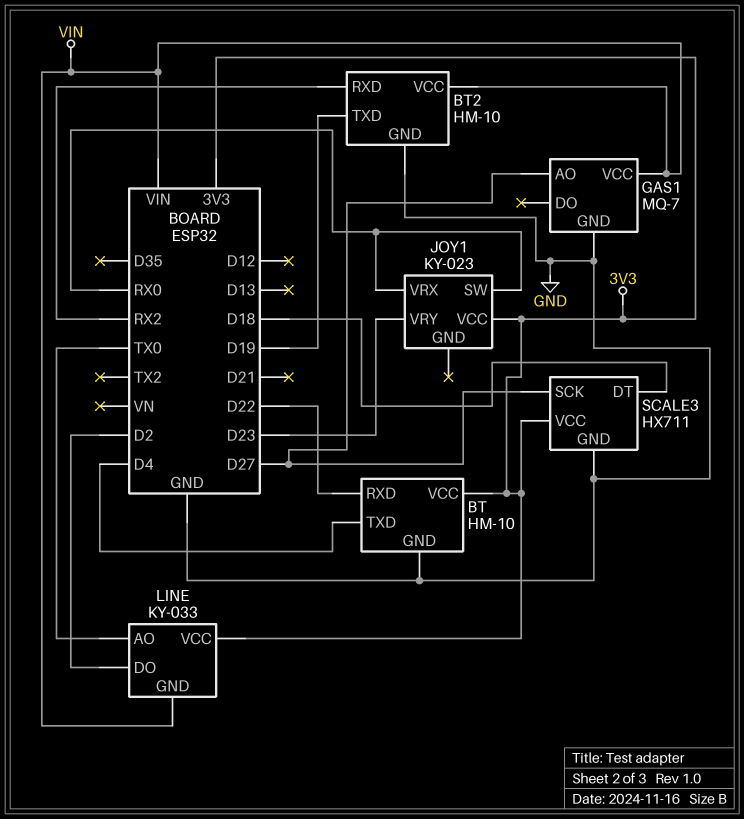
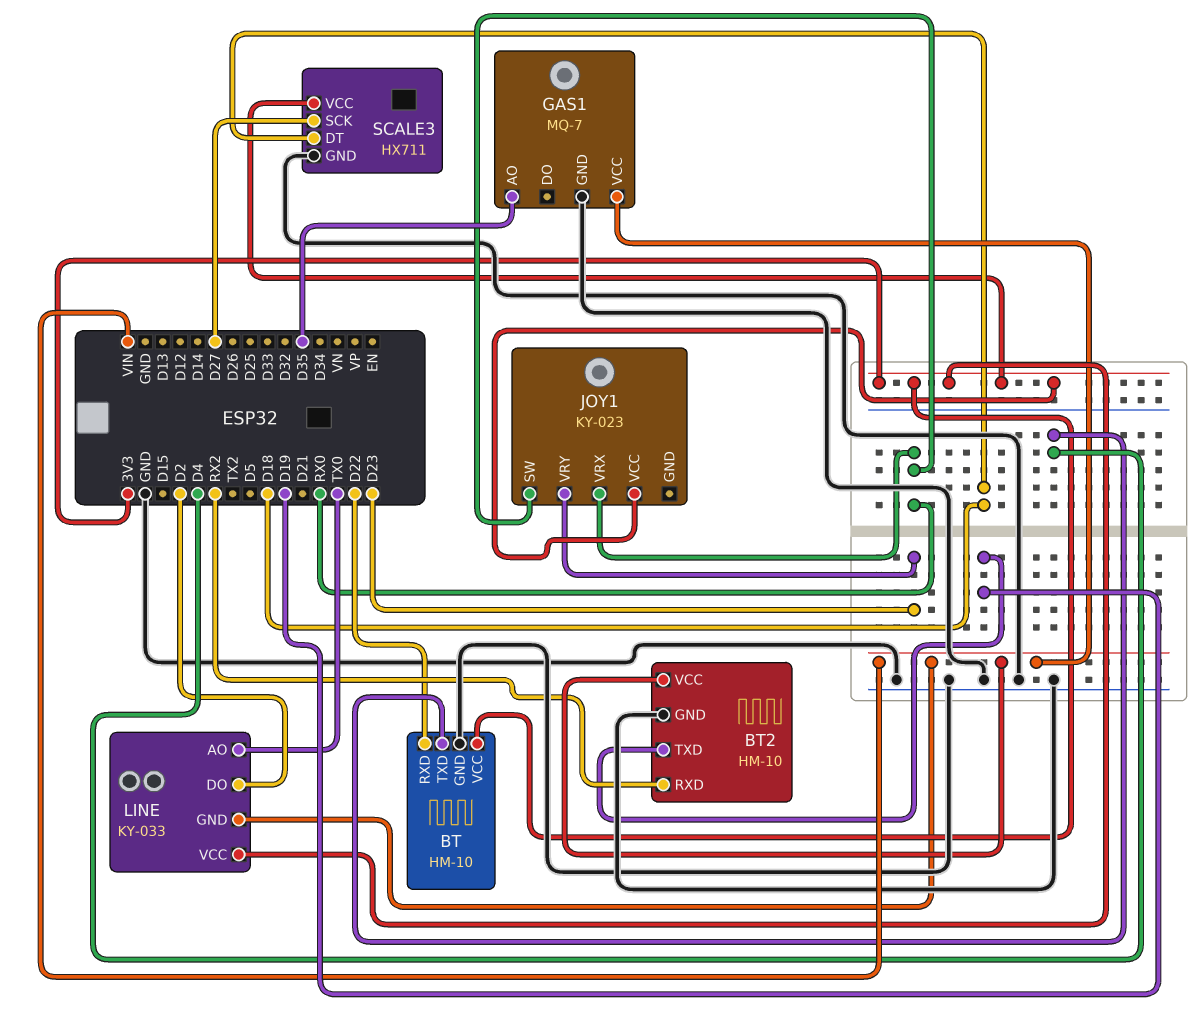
GAS1 pin AO: D27 -> D35

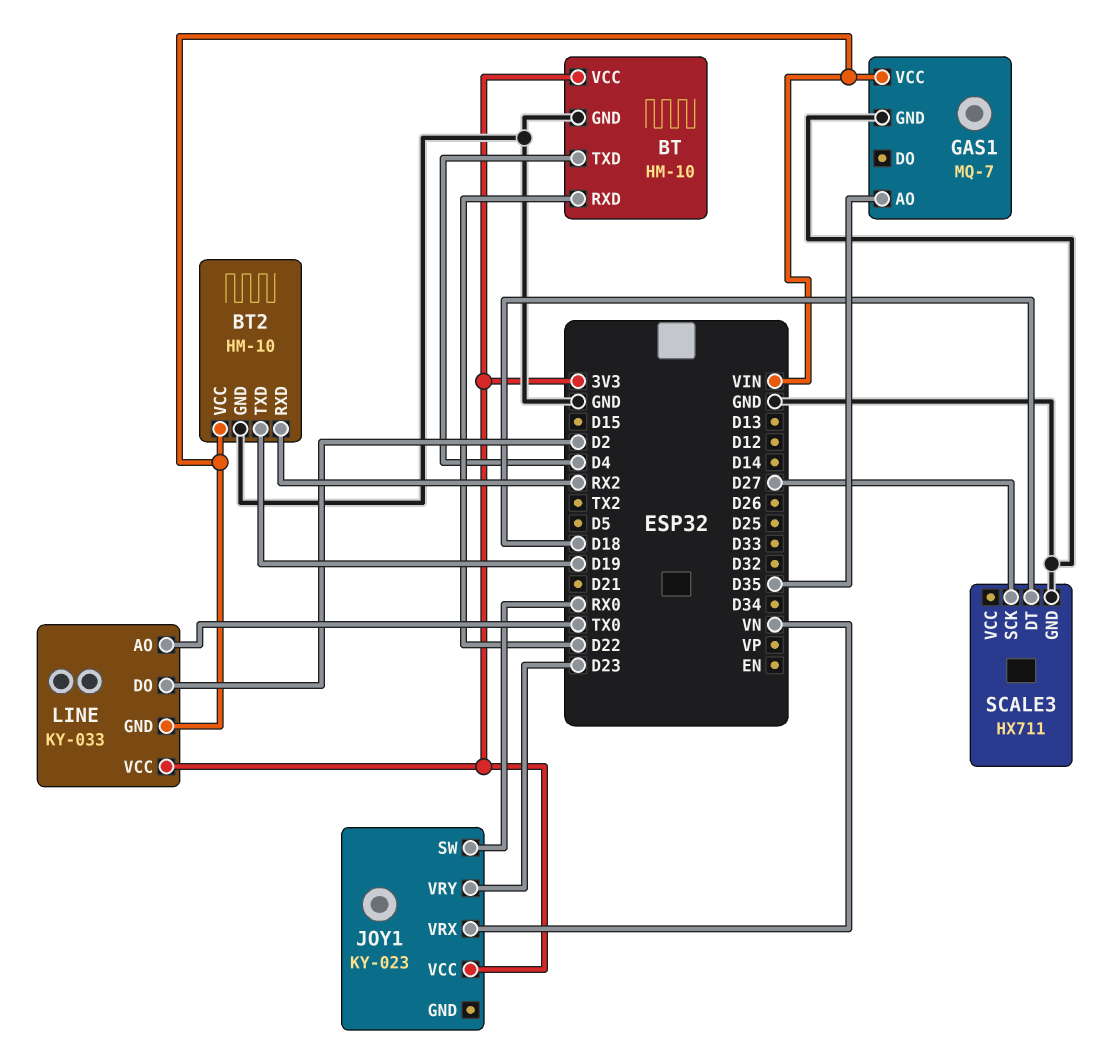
JOY1 pin VRX: RX0 -> VN
SCALE3 pin VCC: 3V3 -> none

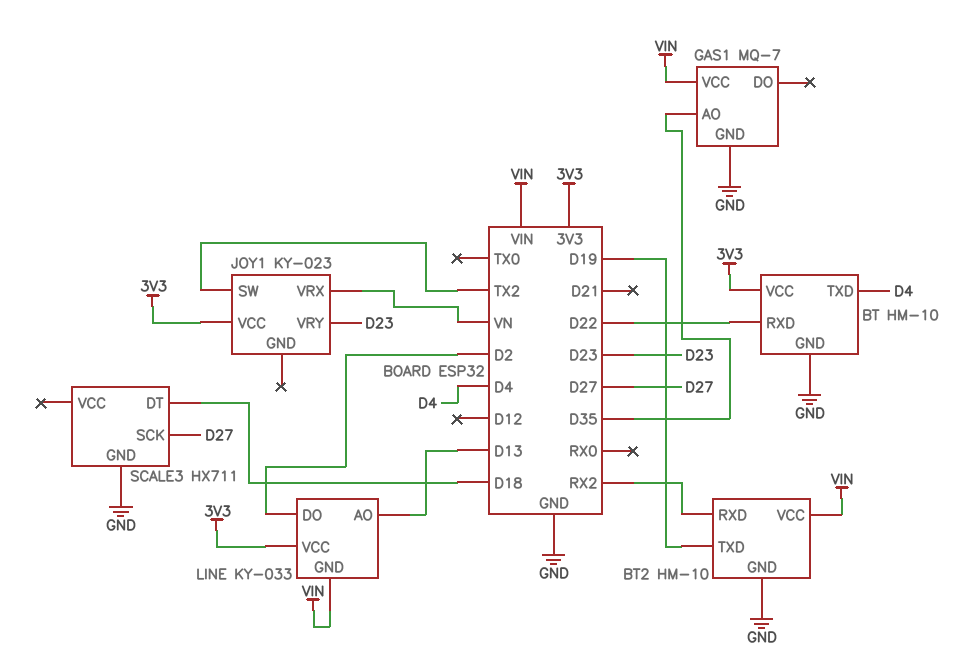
JOY1 pin SW: RX0 -> TX2
LINE pin AO: TX0 -> D13

